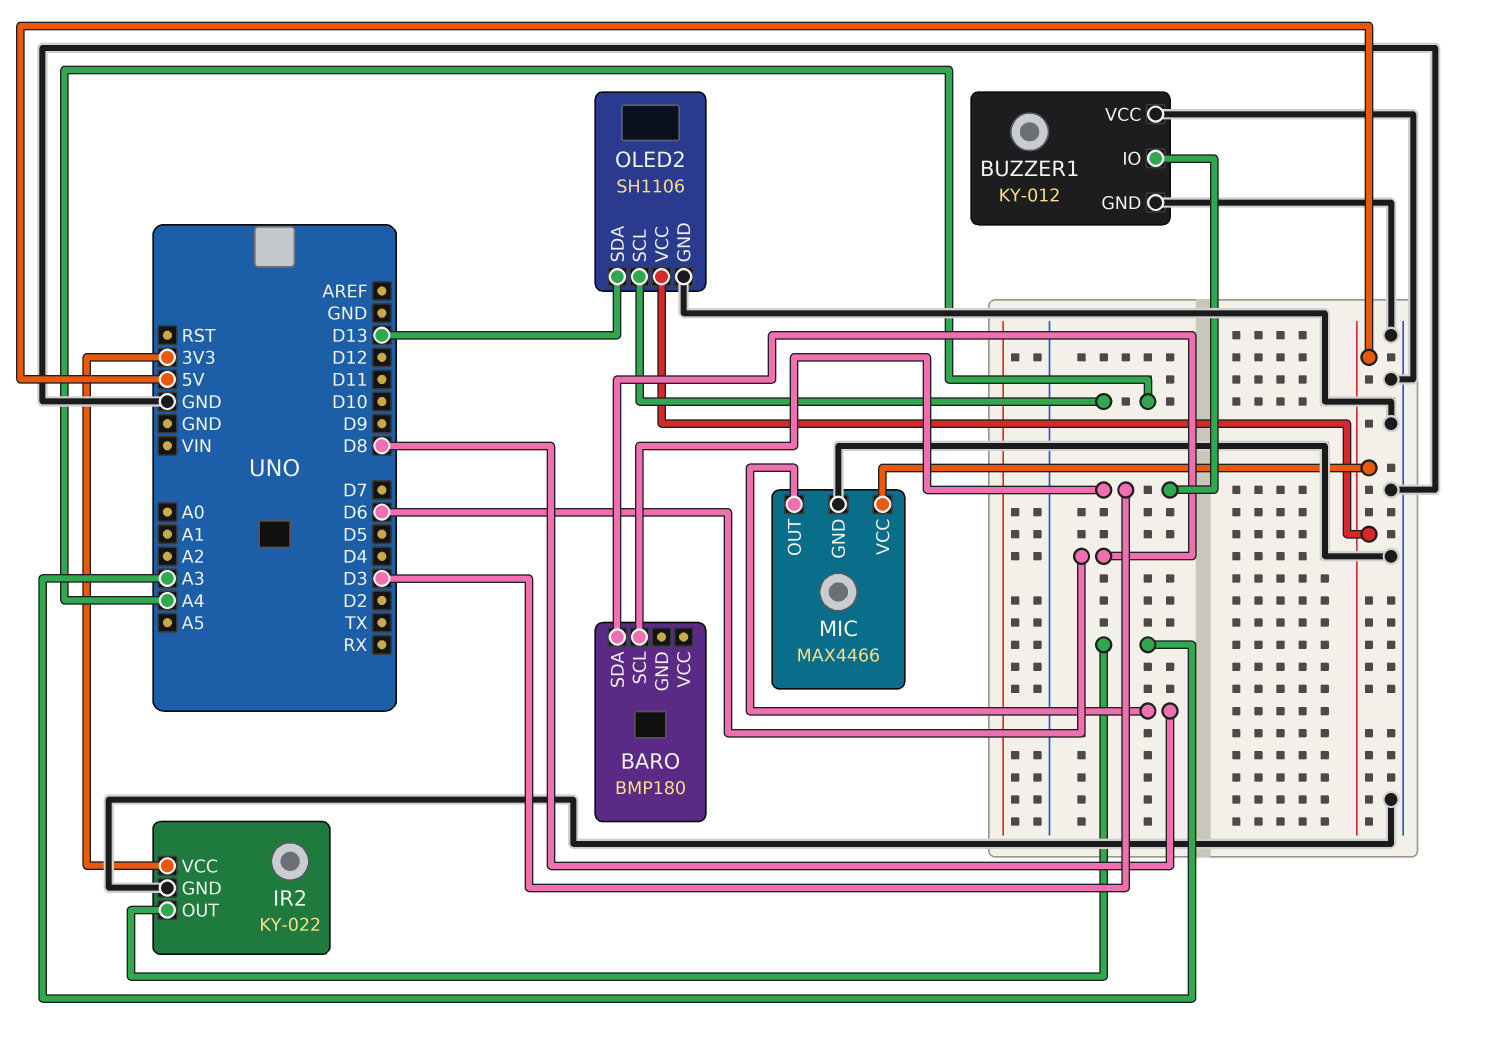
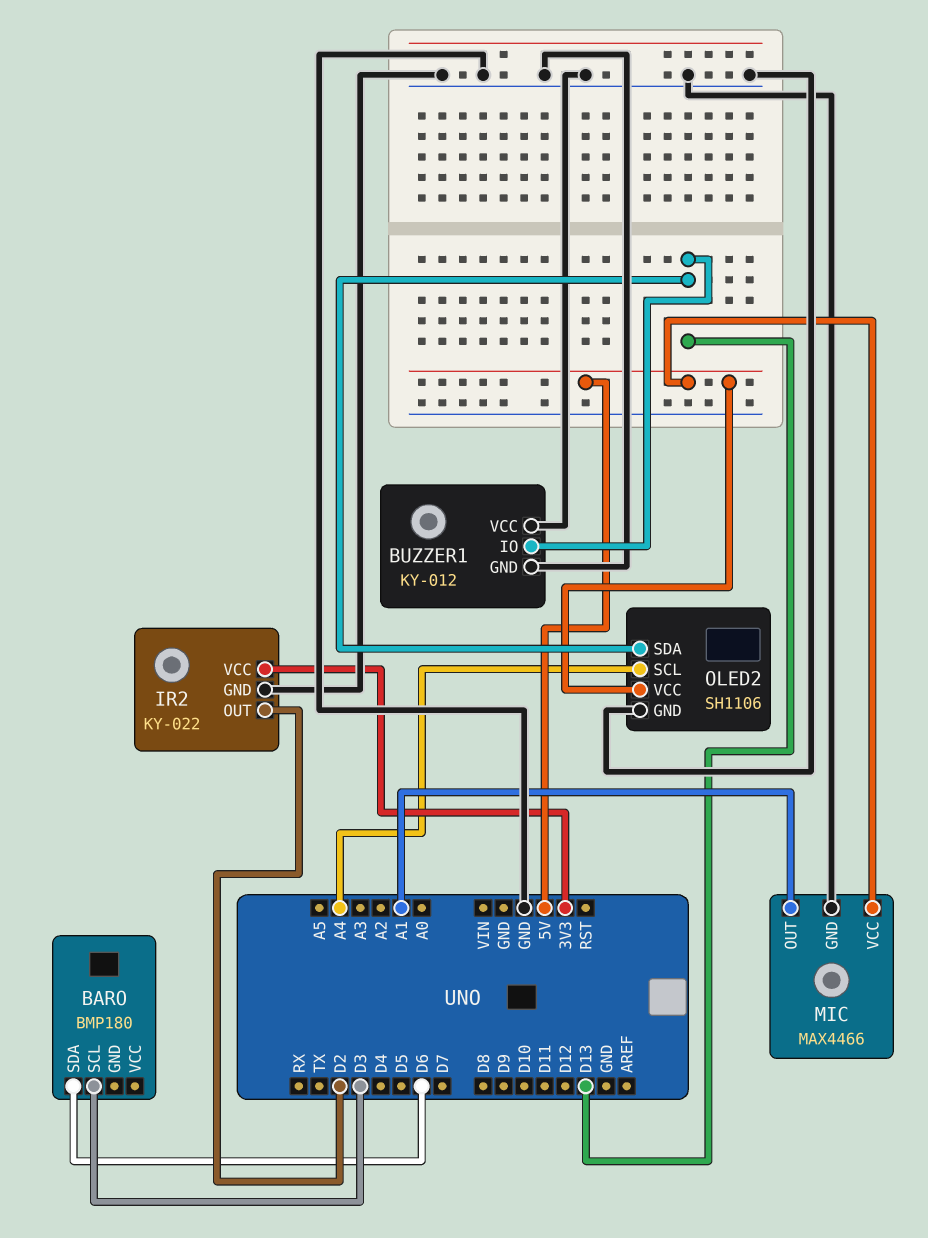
BUZZER1 pin IO: D3 -> D13
IR2 pin OUT: A3 -> D2
MIC pin OUT: D8 -> A1

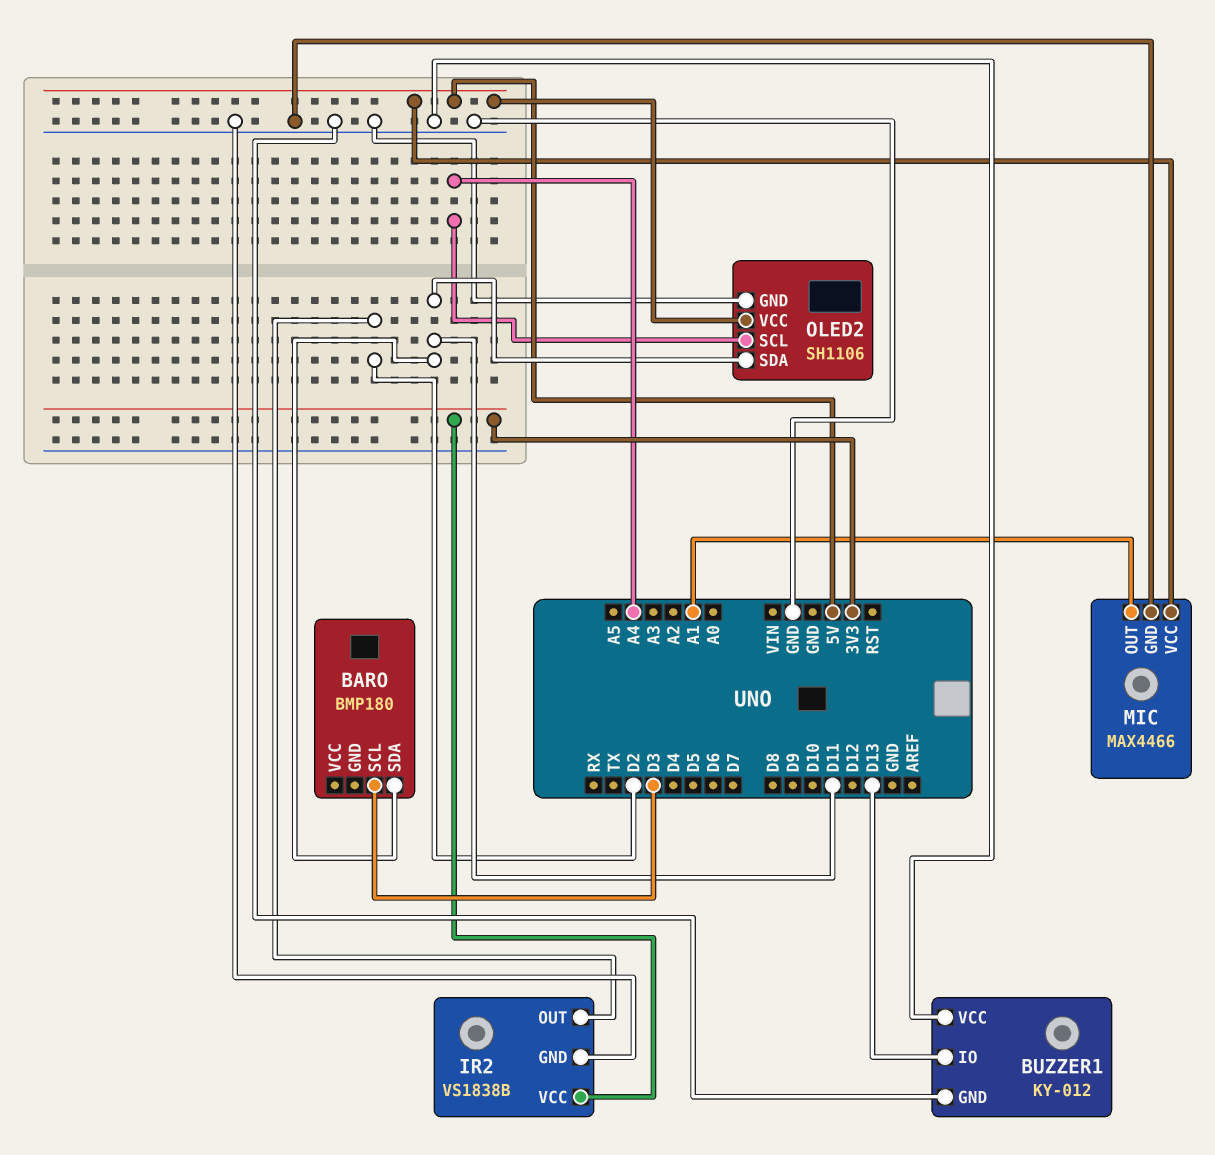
BARO pin SDA: D6 -> D11
IR2: KY-022 -> VS1838B
OLED2 pin SDA: D13 -> D11

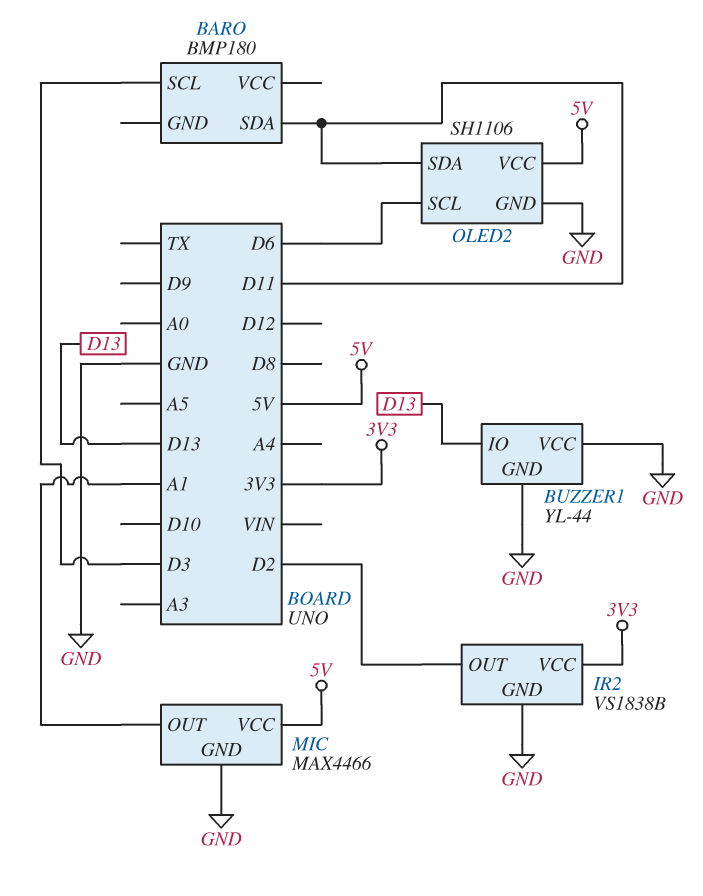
BUZZER1: KY-012 -> YL-44
OLED2 pin SCL: A4 -> D6

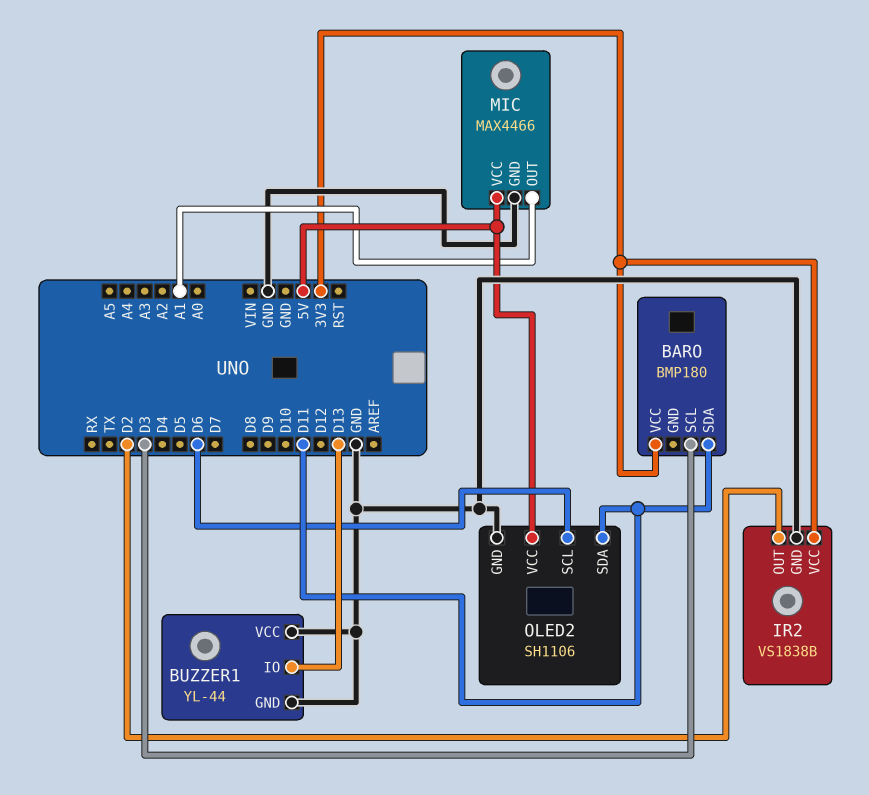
BARO pin VCC: none -> 3V3

